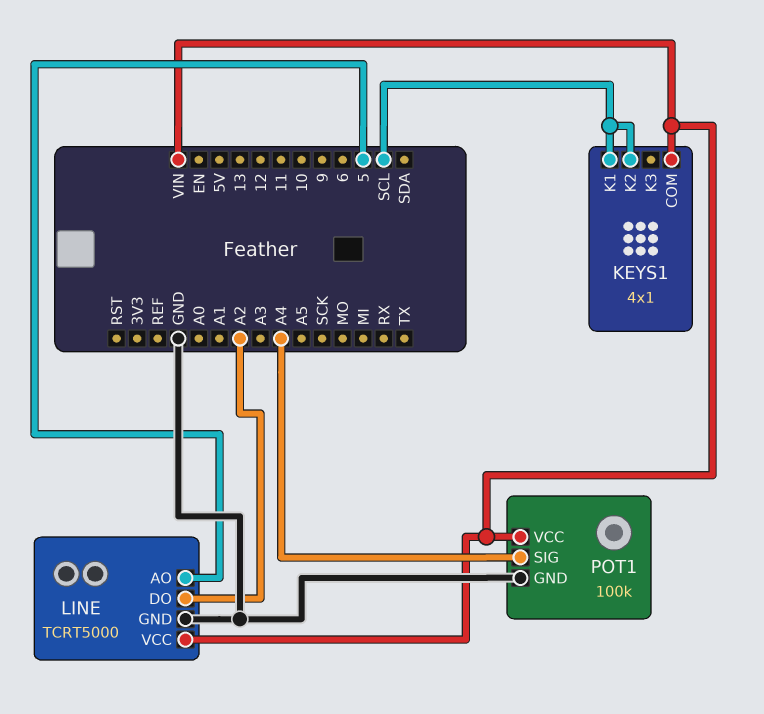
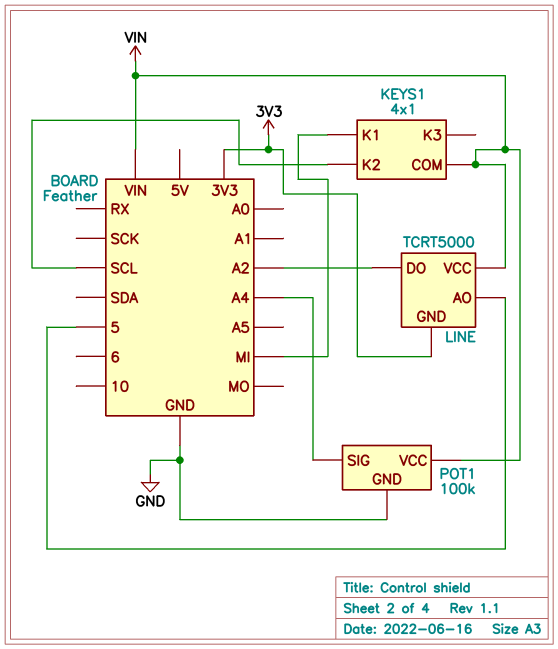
KEYS1 pin K1: SCL -> MI
LINE pin GND: GND -> 3V3

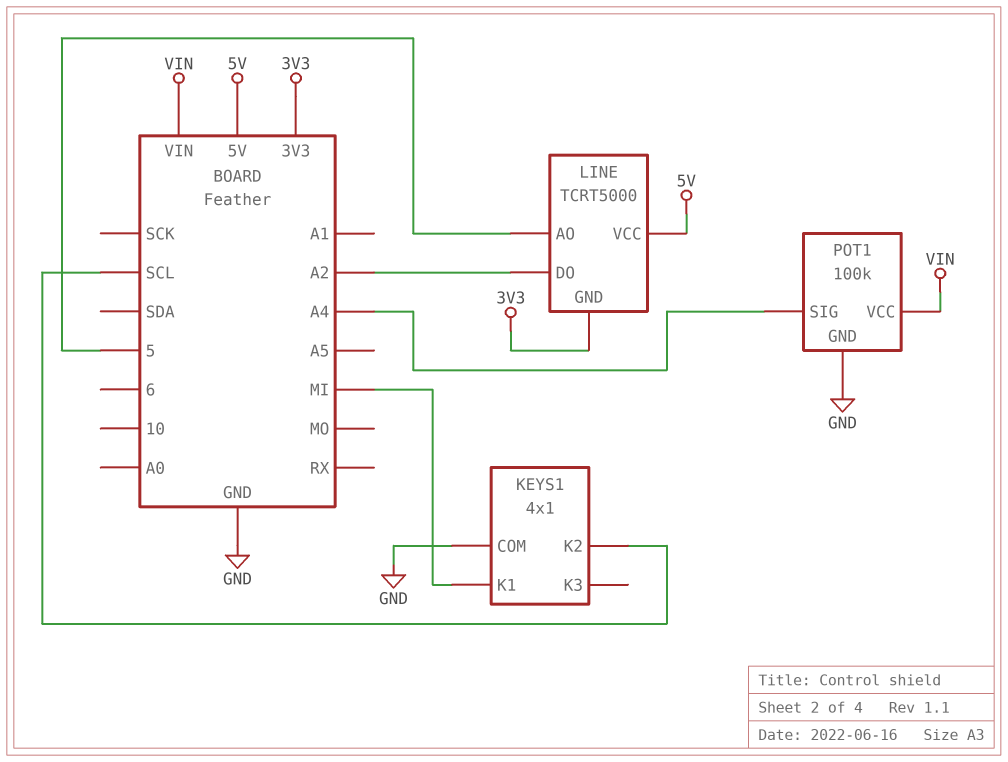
KEYS1 pin COM: VIN -> GND
LINE pin VCC: VIN -> 5V

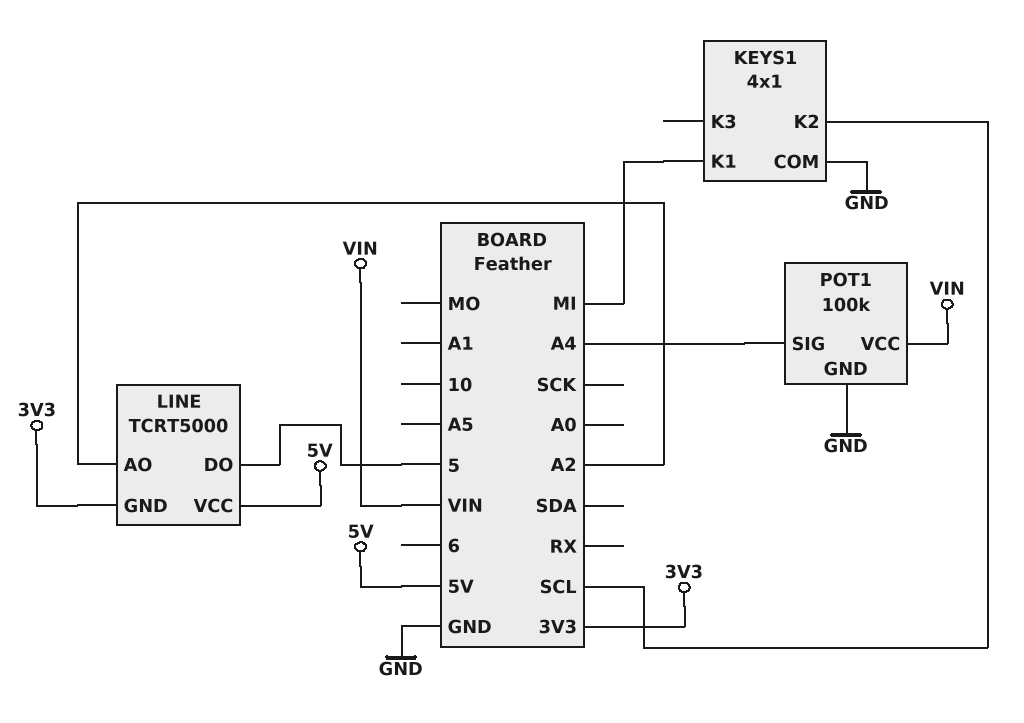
LINE pin AO: 5 -> A2
LINE pin DO: A2 -> 5

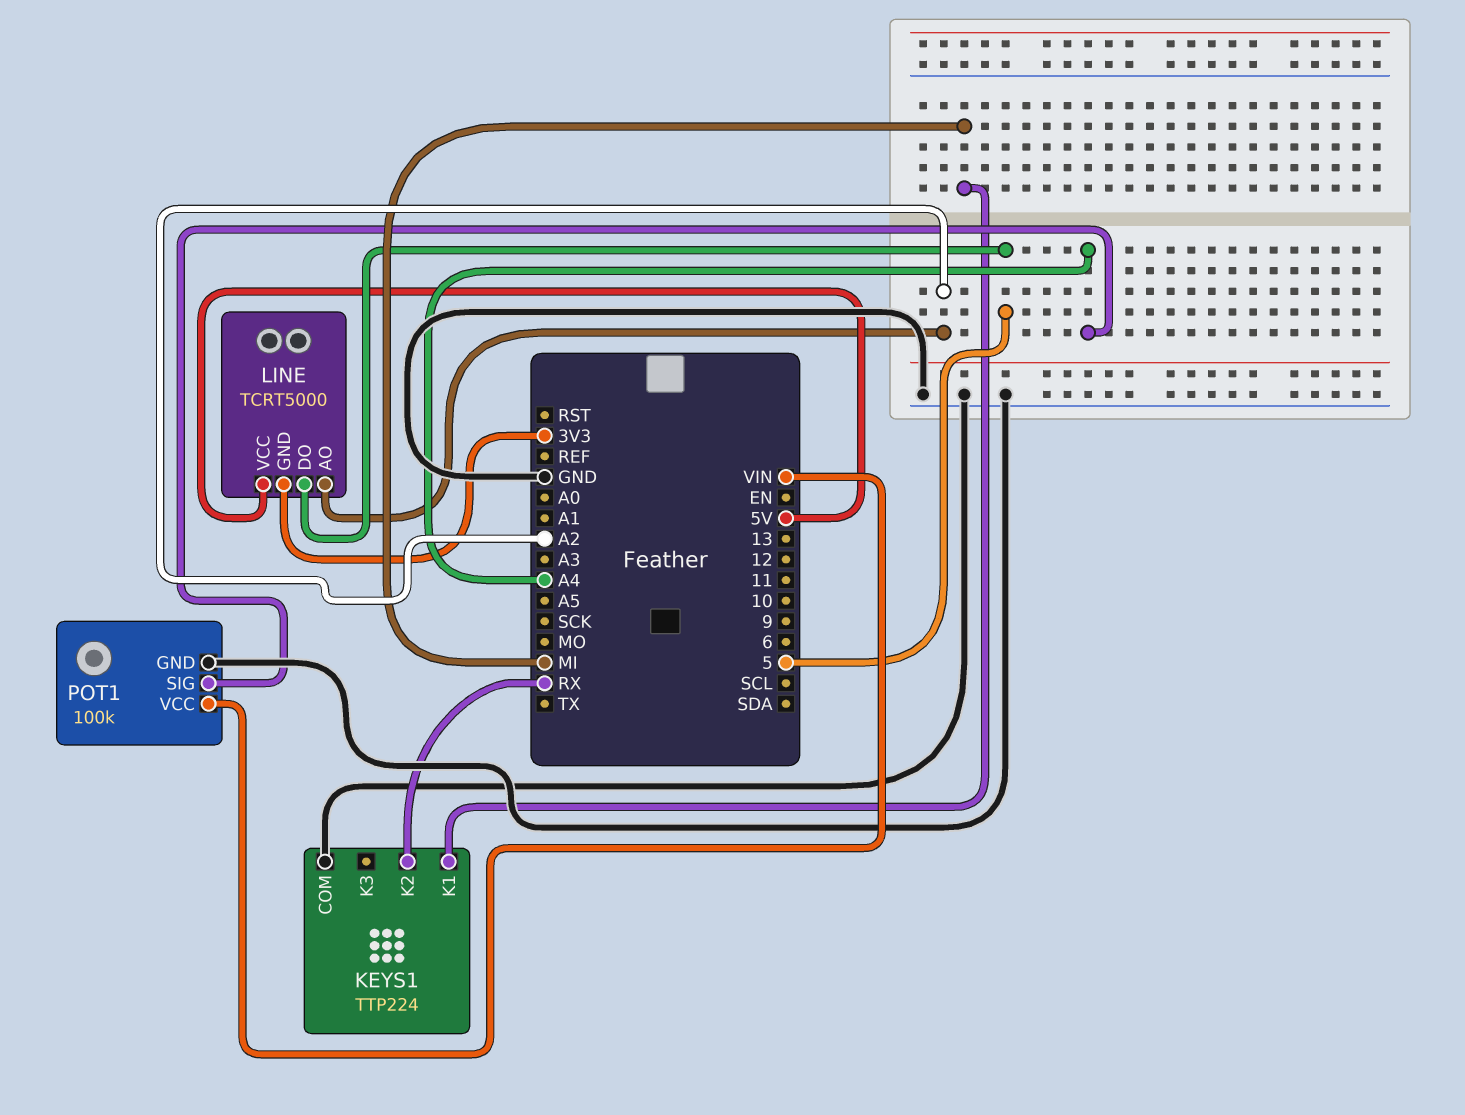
KEYS1: 4x1 -> TTP224
KEYS1 pin K2: SCL -> RX

